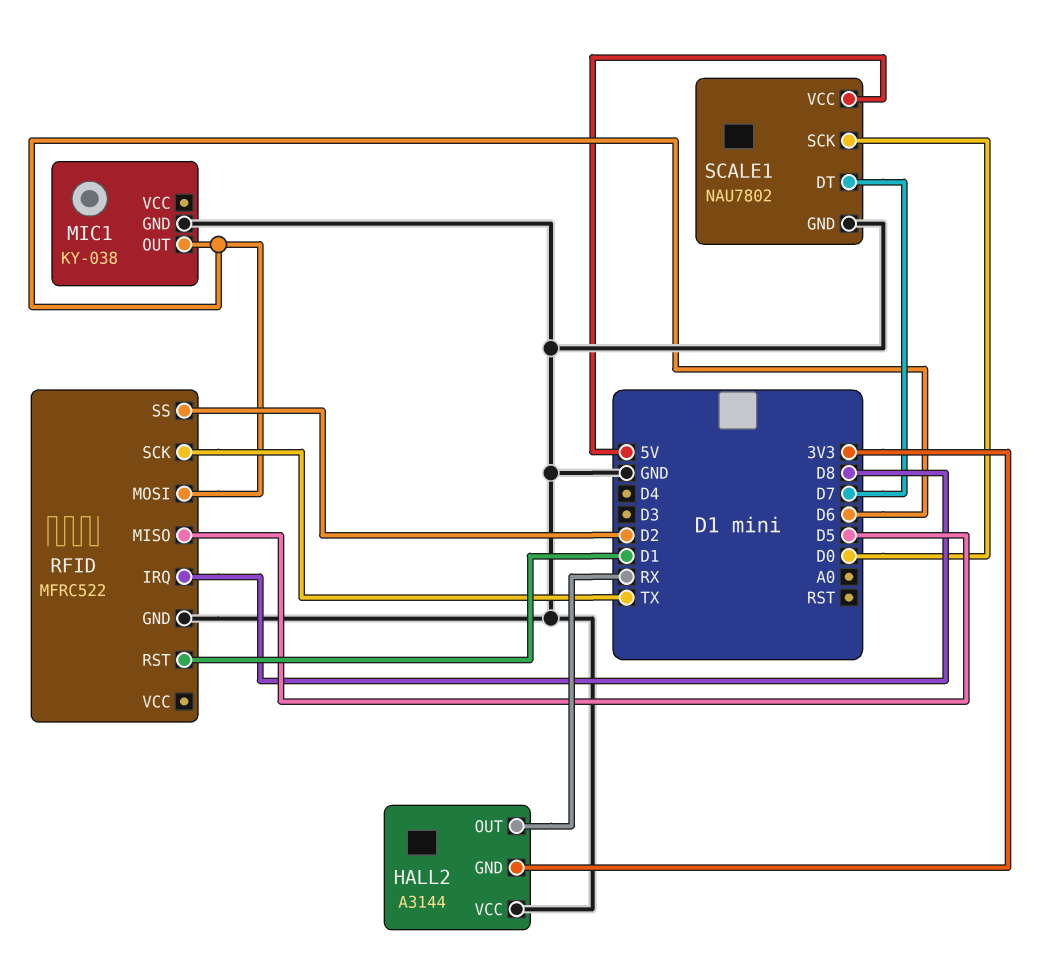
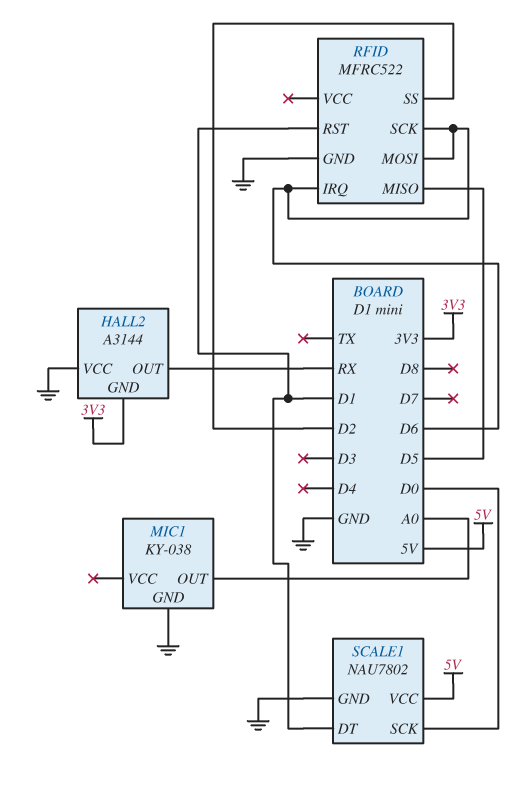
MIC1 pin OUT: D6 -> A0
RFID pin IRQ: D8 -> D6
RFID pin SCK: TX -> D6
SCALE1 pin DT: D7 -> D1

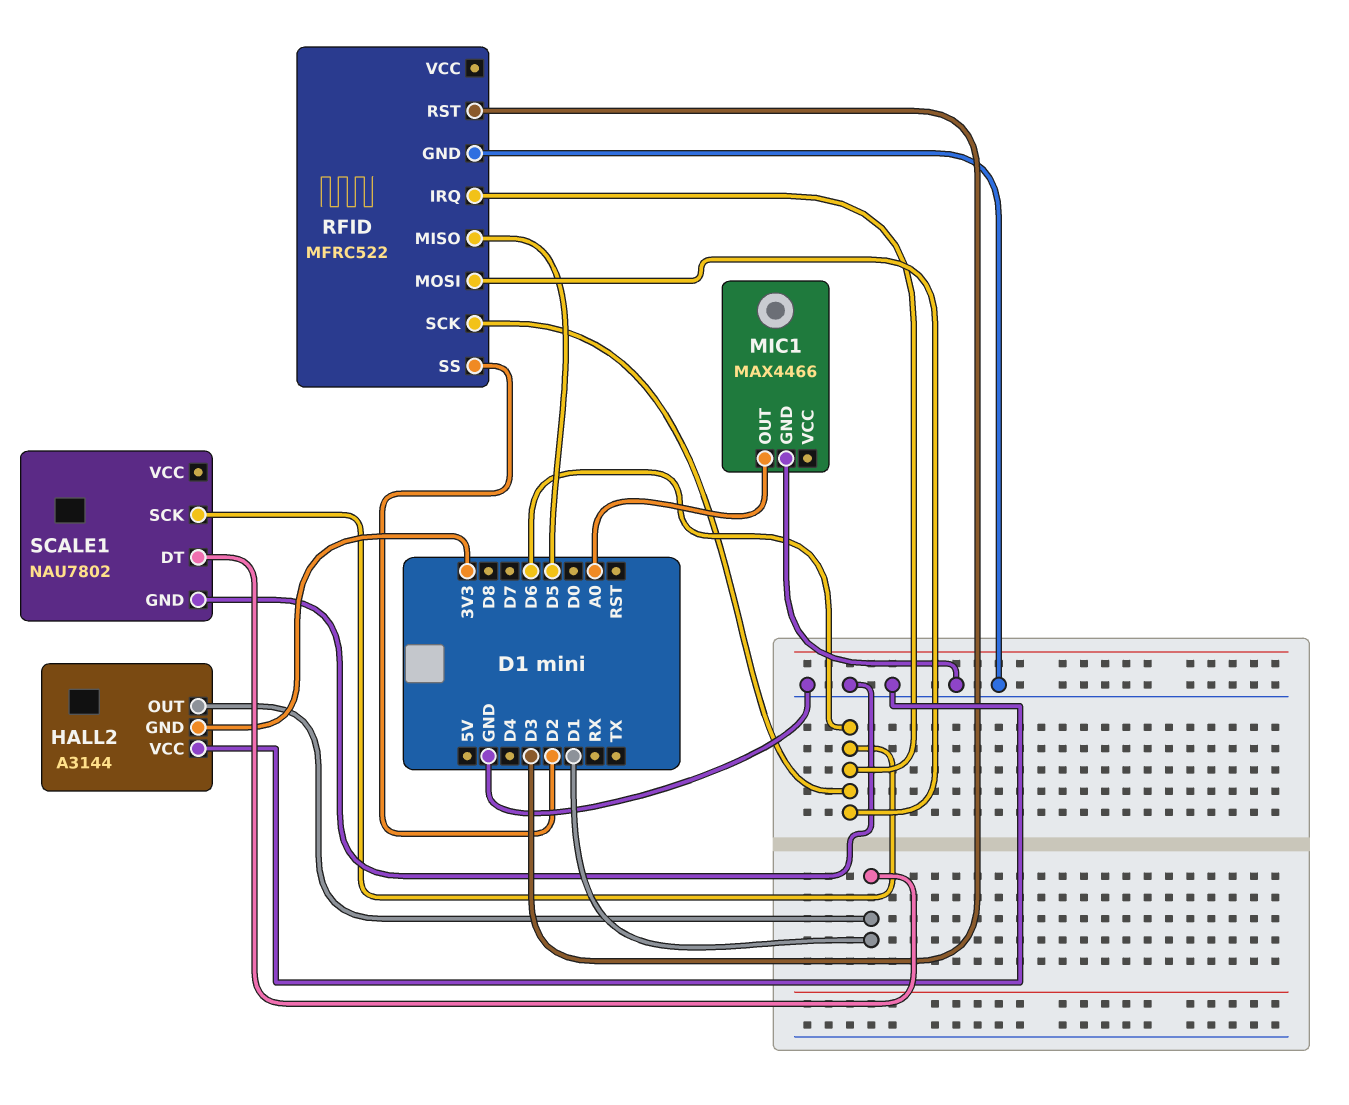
HALL2 pin OUT: RX -> D1
MIC1: KY-038 -> MAX4466
RFID pin RST: D1 -> D3
SCALE1 pin SCK: D0 -> D6
SCALE1 pin VCC: 5V -> none

